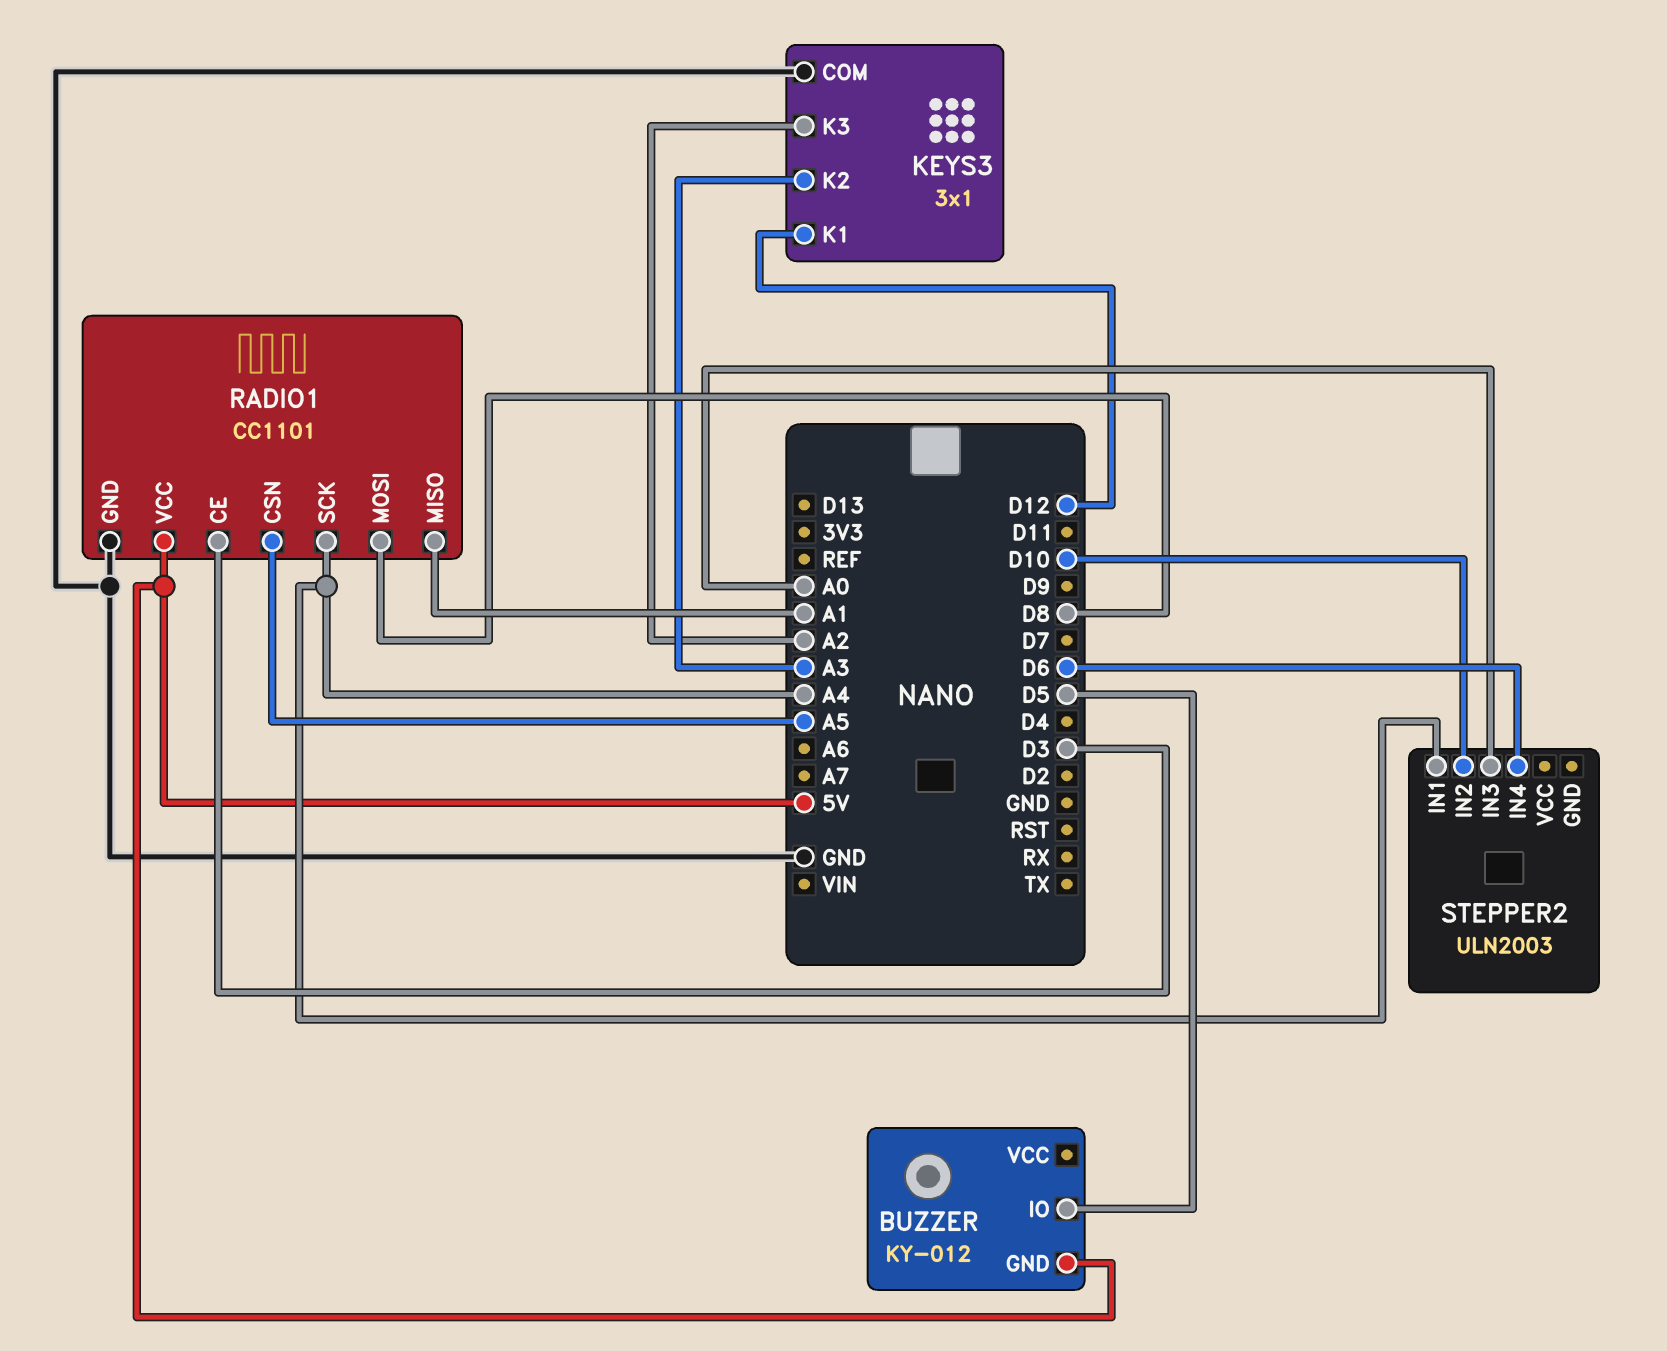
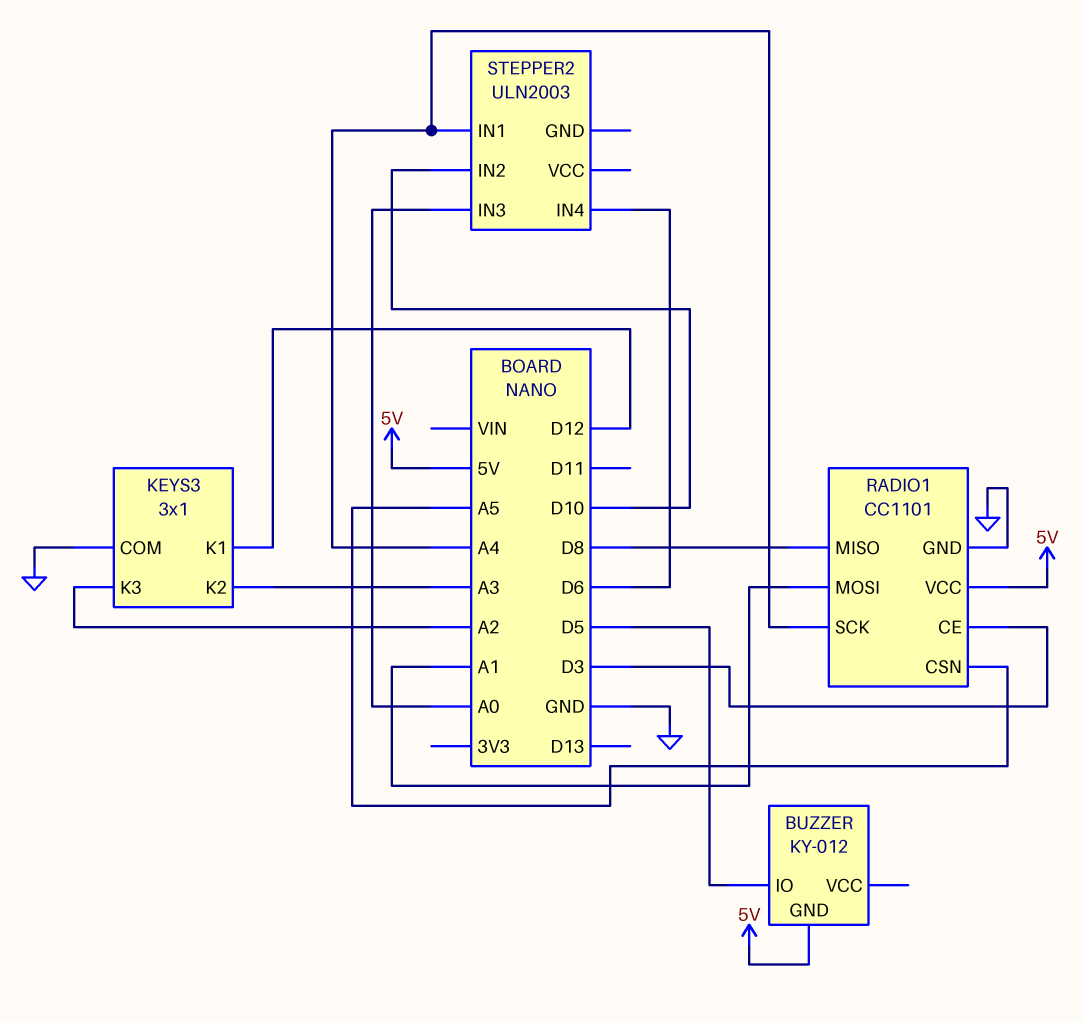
RADIO1 pin MISO: A1 -> D8
RADIO1 pin MOSI: D8 -> A1

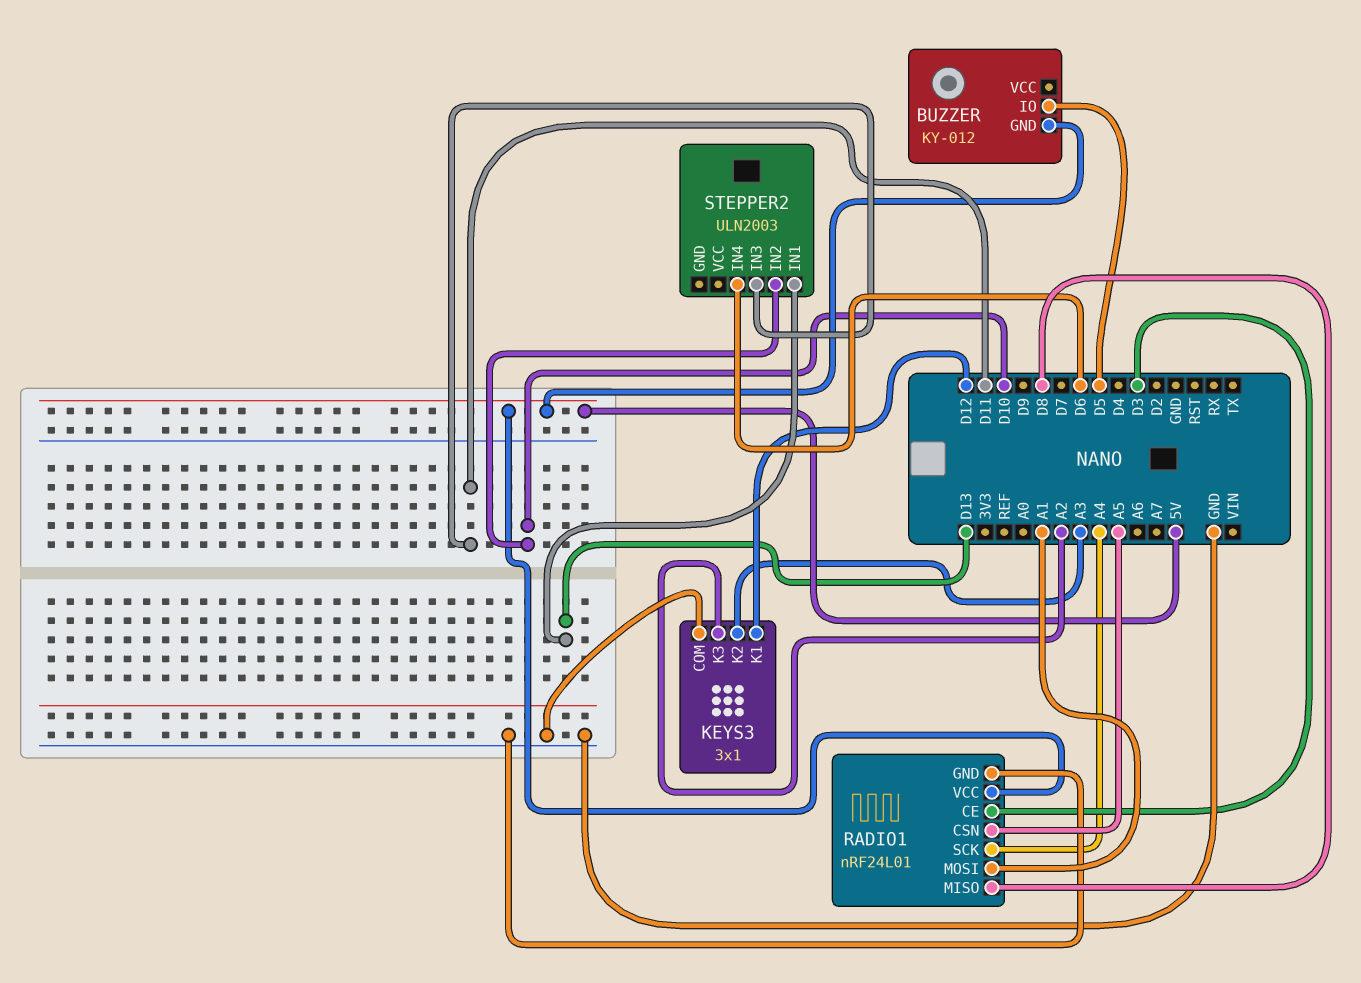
RADIO1: CC1101 -> nRF24L01
STEPPER2 pin IN1: A4 -> D13
STEPPER2 pin IN3: A0 -> D11

